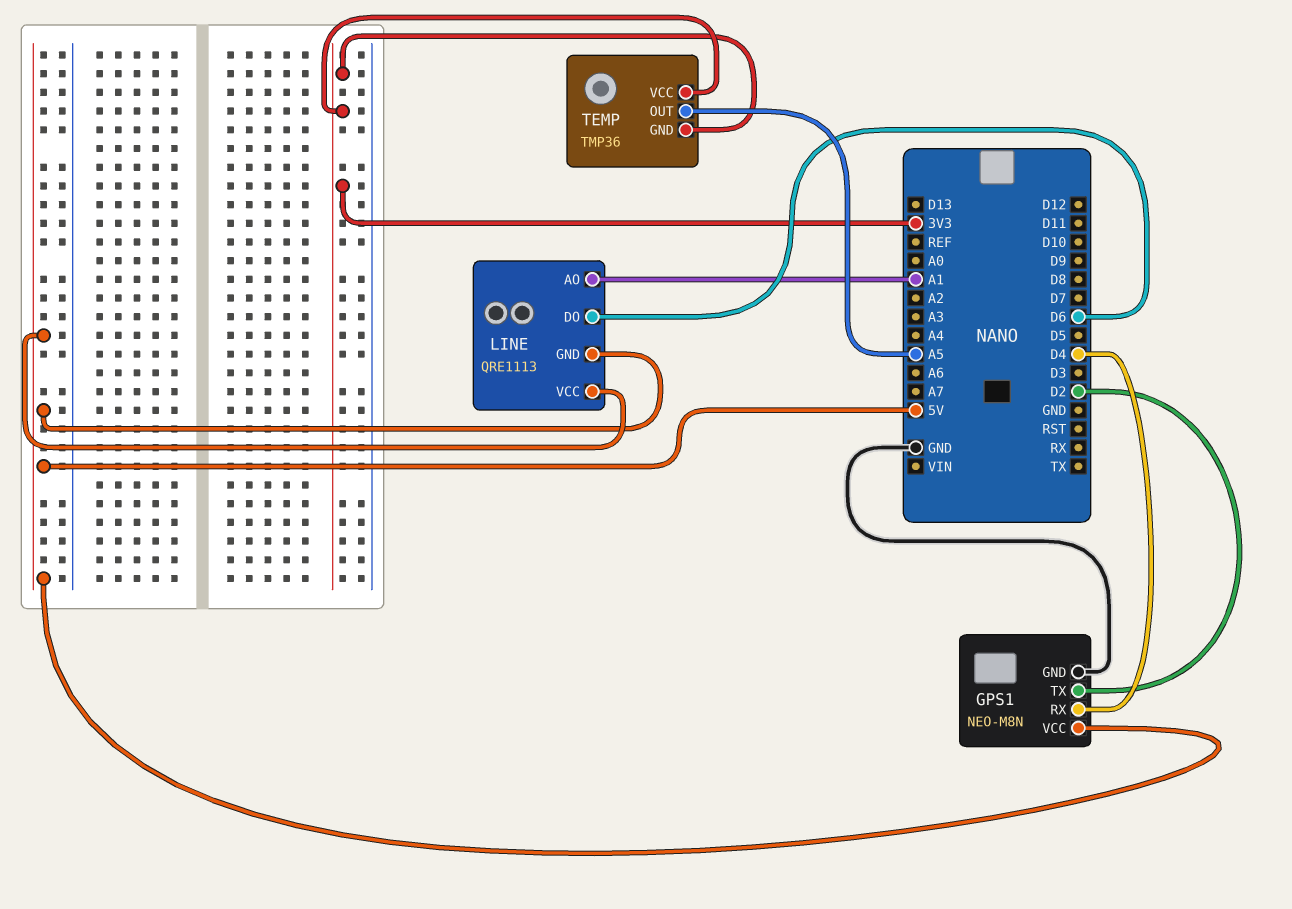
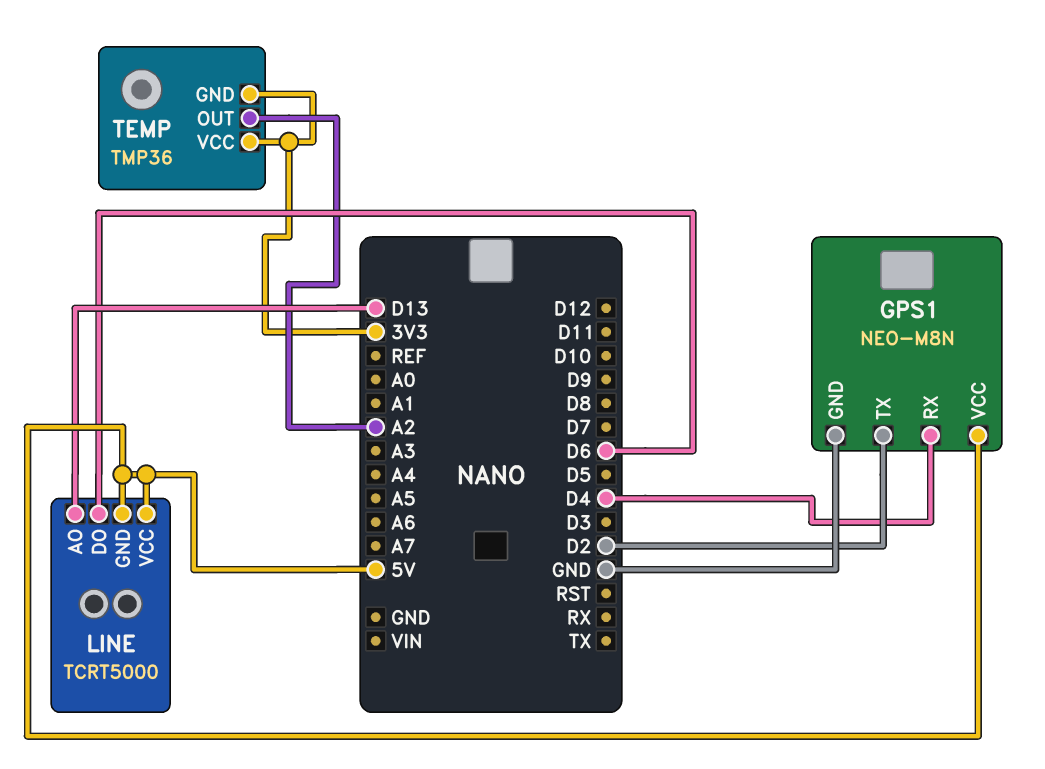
LINE: QRE1113 -> TCRT5000
LINE pin AO: A1 -> D13
TEMP pin OUT: A5 -> A2

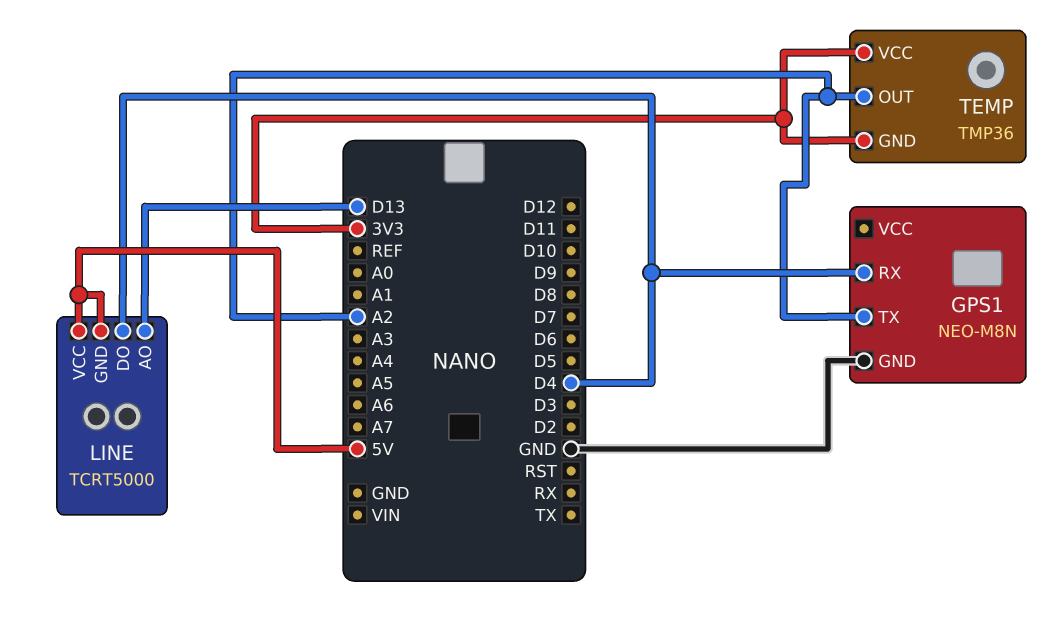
GPS1 pin TX: D2 -> A2
GPS1 pin VCC: 5V -> none
LINE pin DO: D6 -> D4

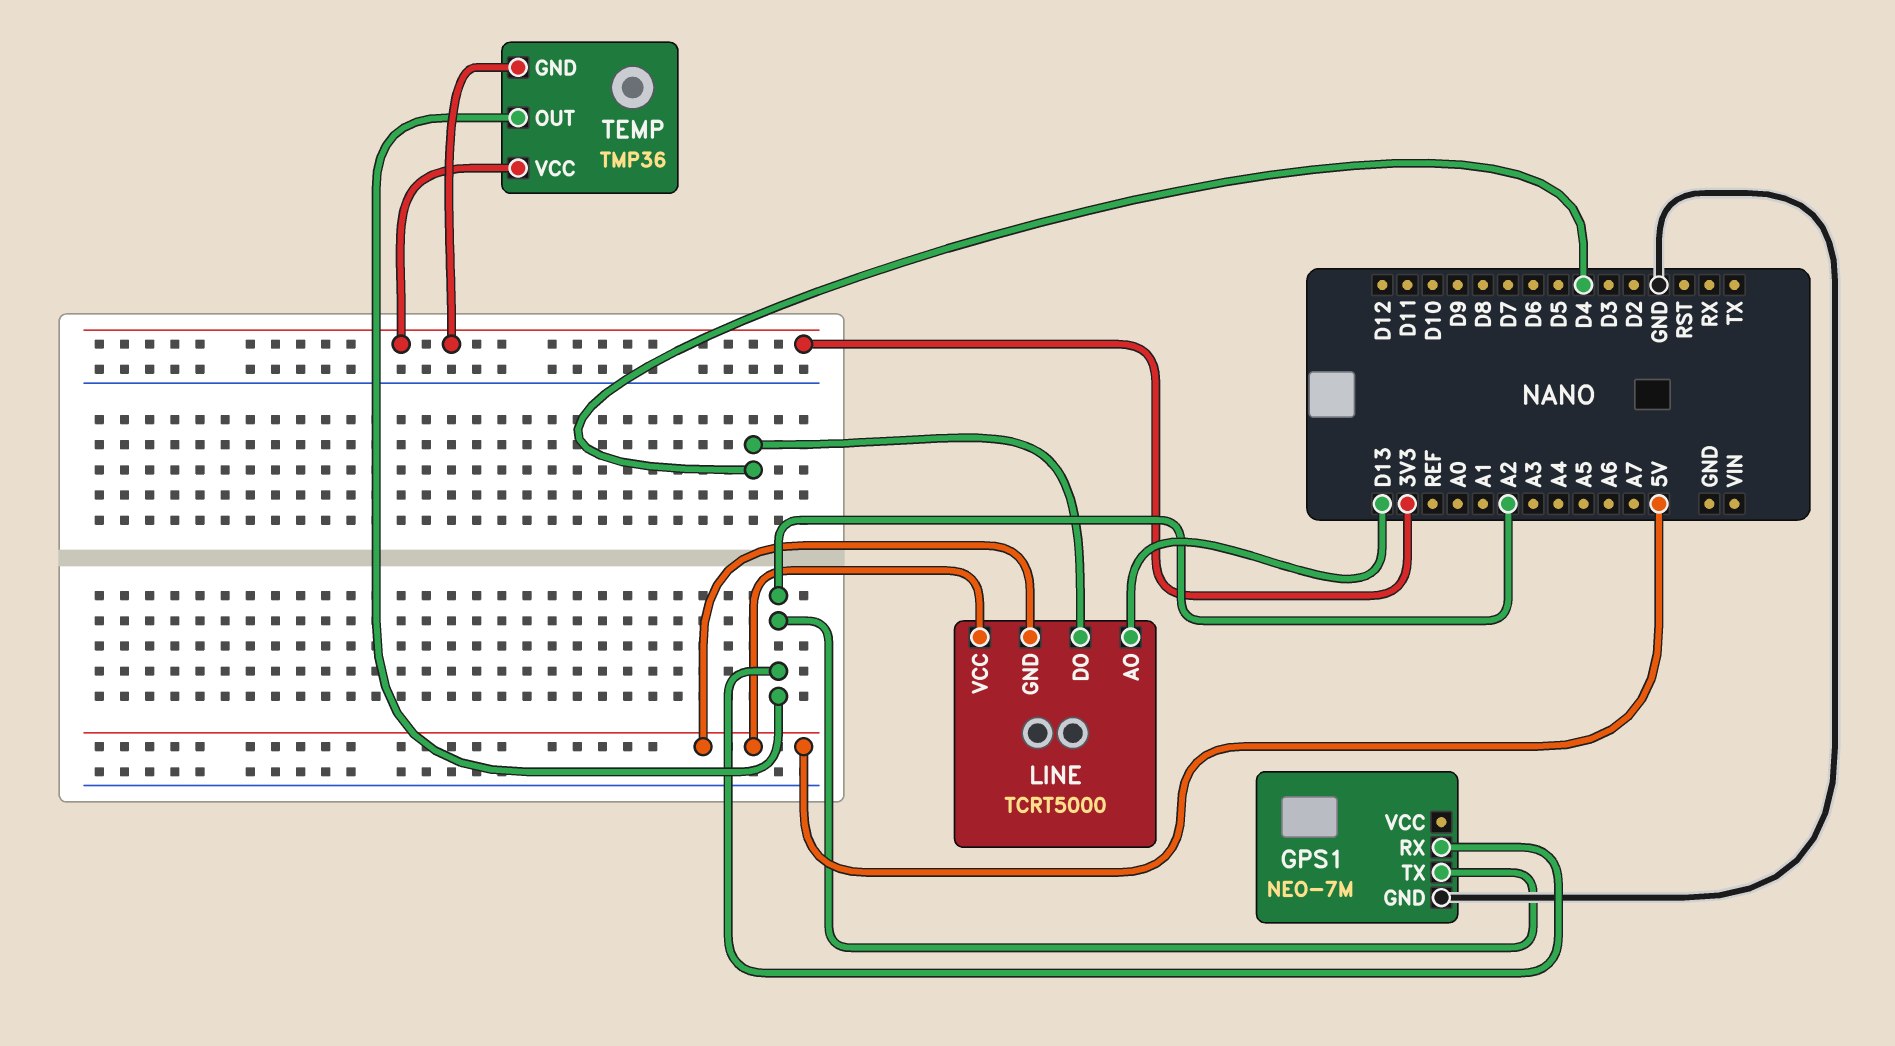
GPS1: NEO-M8N -> NEO-7M
GPS1 pin RX: D4 -> A2

